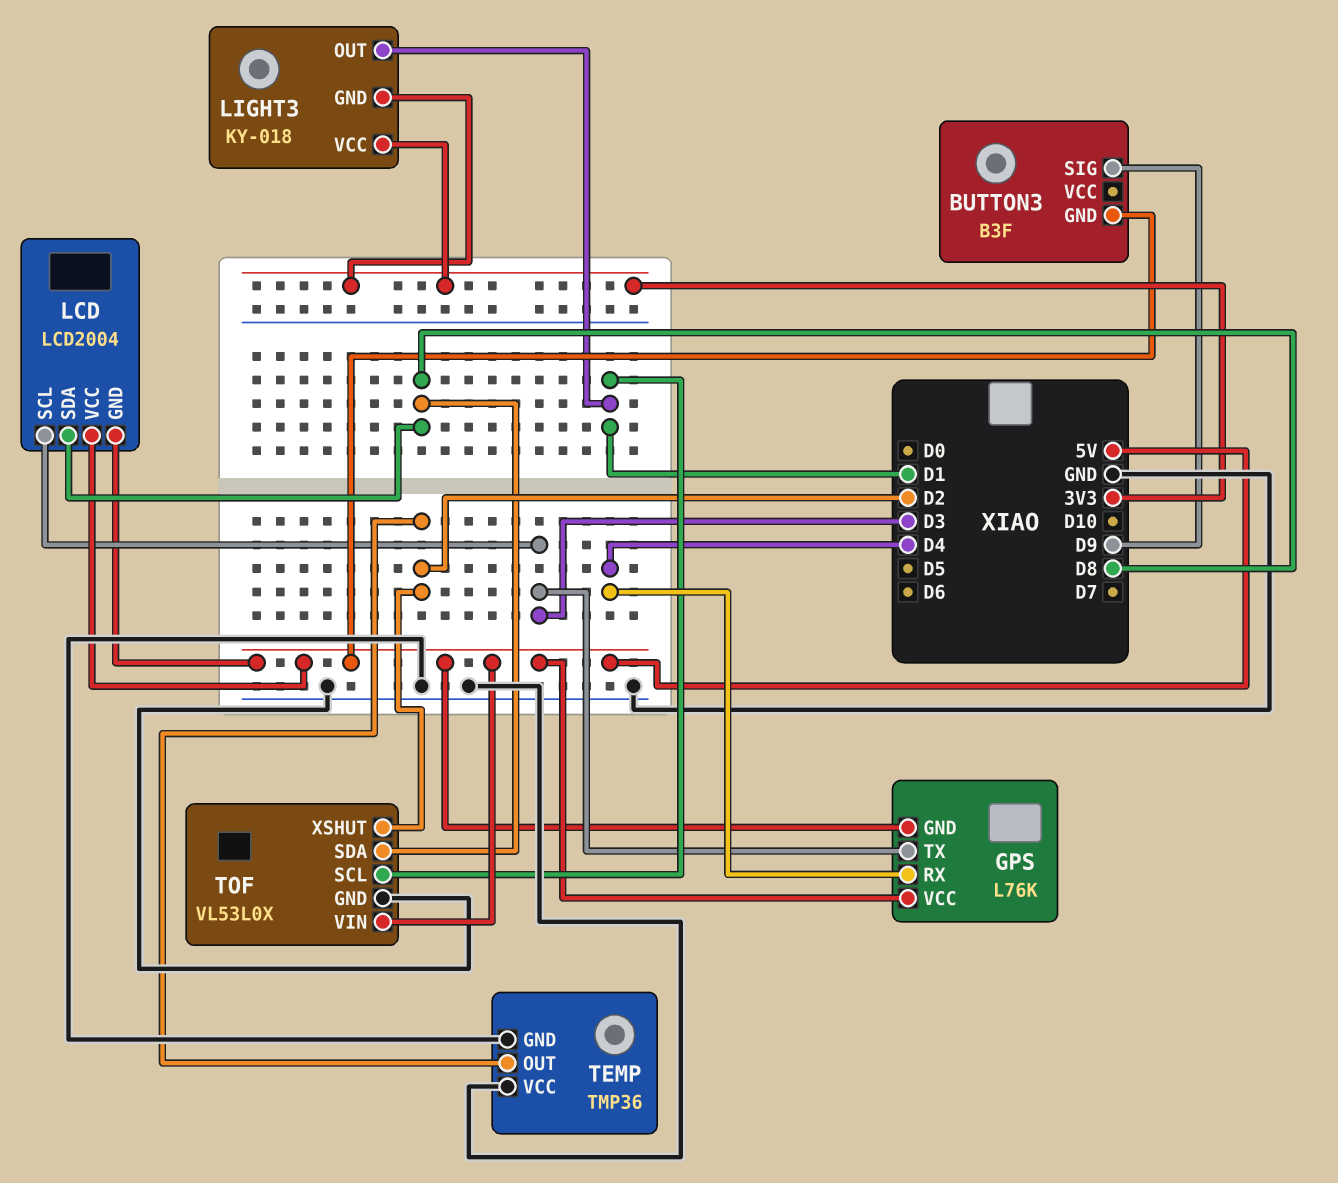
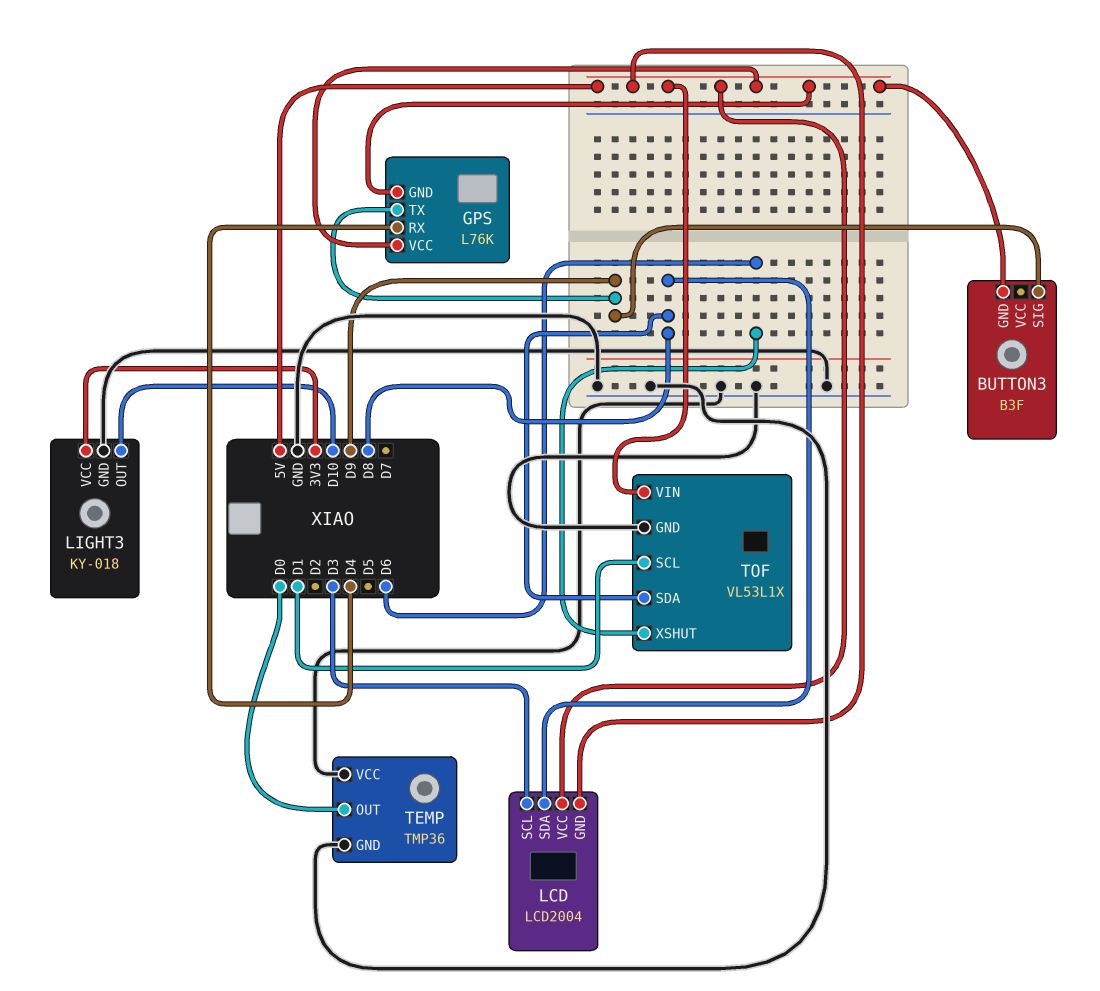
GPS pin TX: D3 -> D9
LIGHT3 pin GND: 3V3 -> GND
LIGHT3 pin OUT: D1 -> D10
TEMP pin OUT: D2 -> D0
TOF: VL53L0X -> VL53L1X
TOF pin XSHUT: D2 -> D6

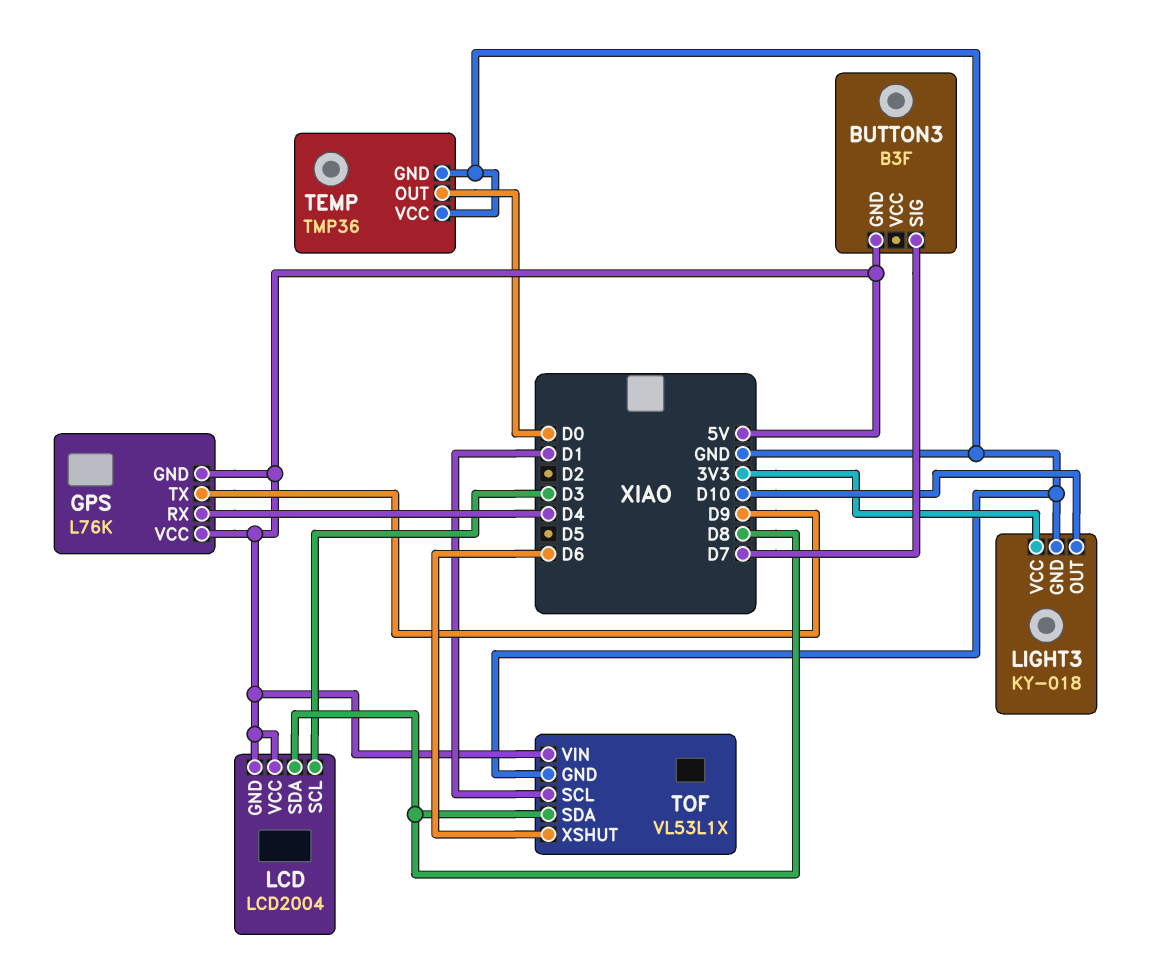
BUTTON3 pin SIG: D9 -> D7

